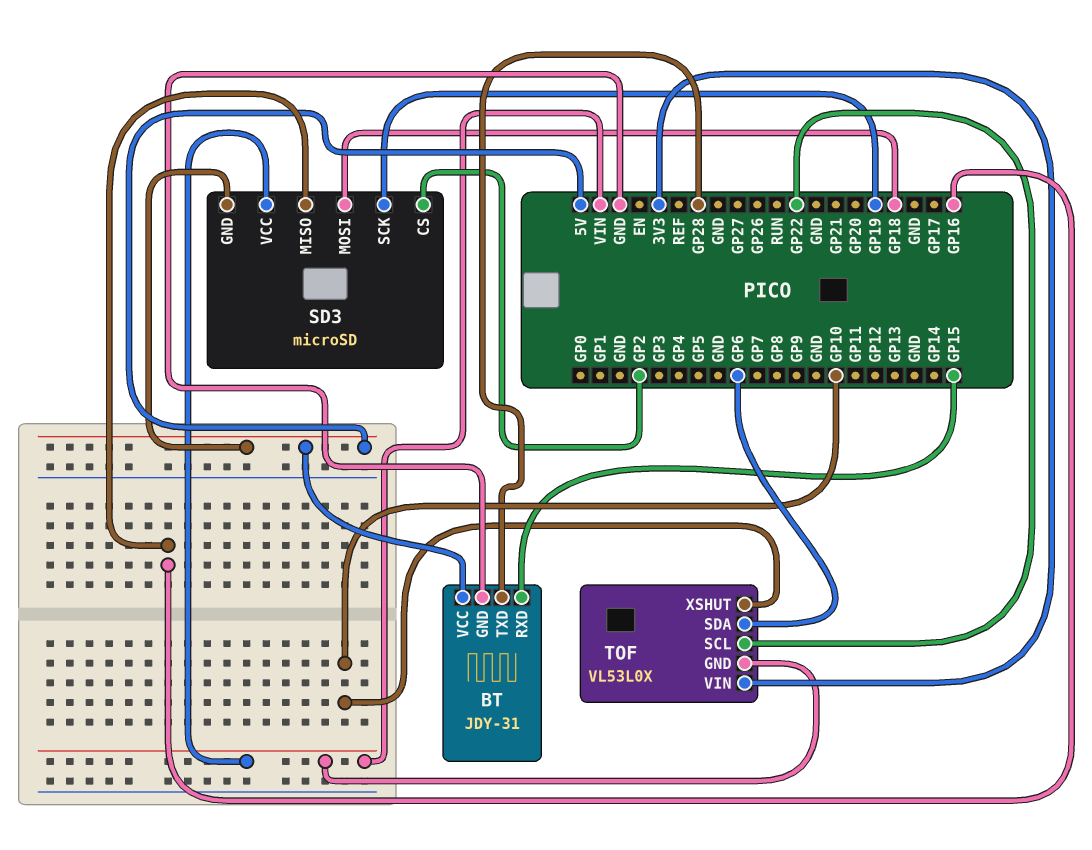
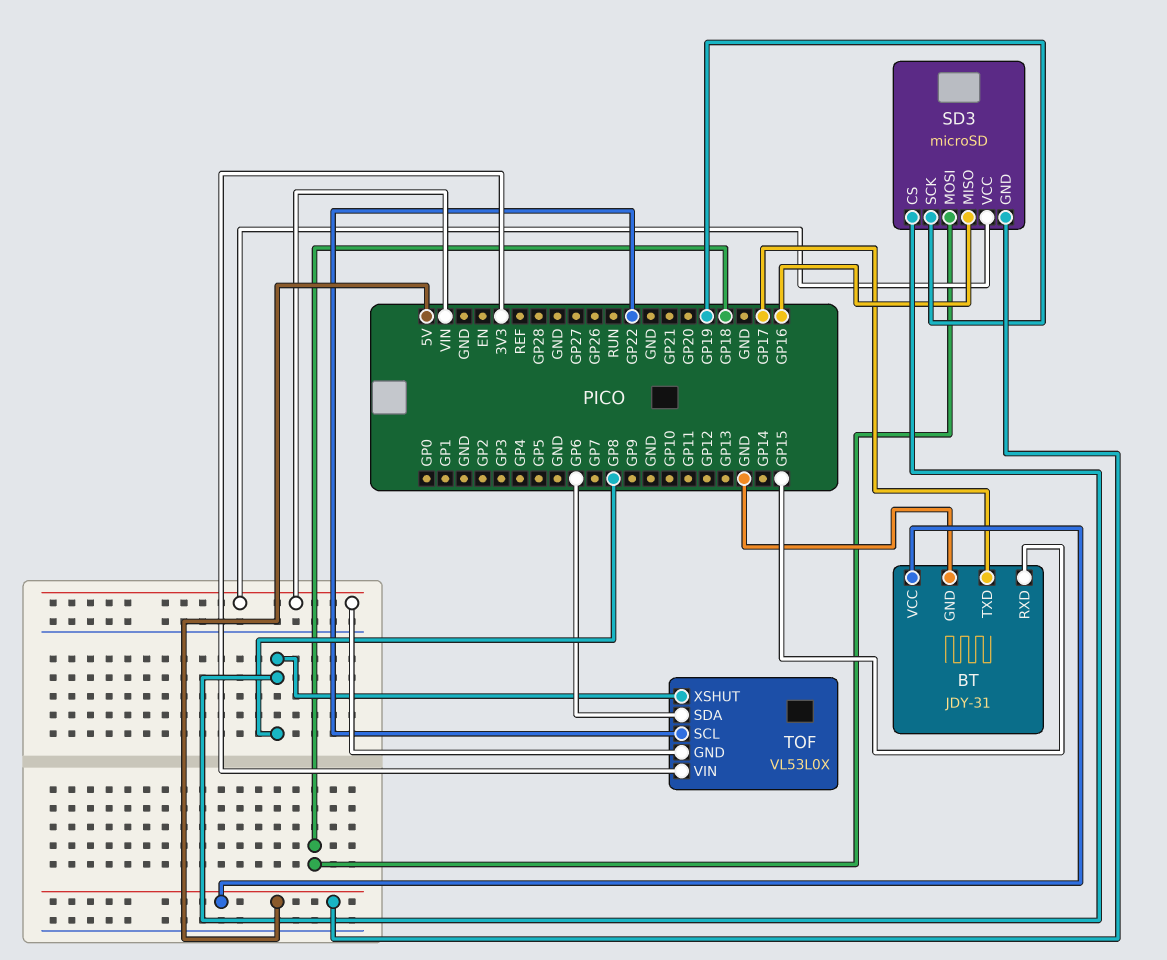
BT pin TXD: GP28 -> GP17
SD3 pin CS: GP2 -> GP8
TOF pin XSHUT: GP10 -> GP8

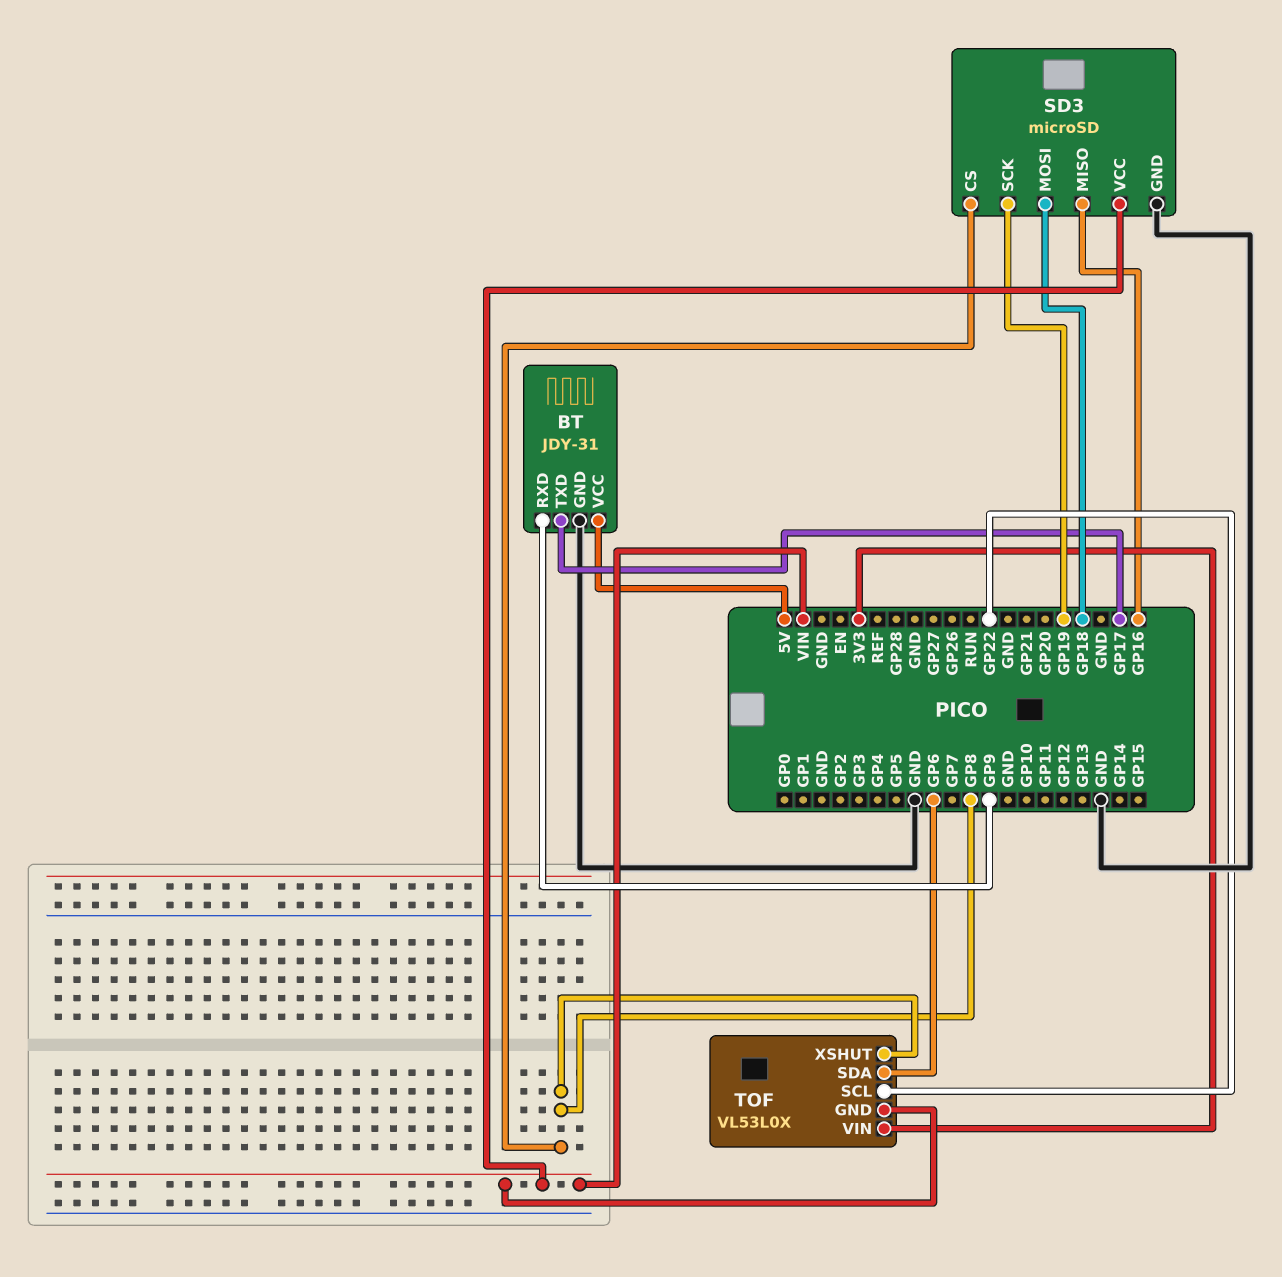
BT pin RXD: GP15 -> GP9
SD3 pin GND: 5V -> GND

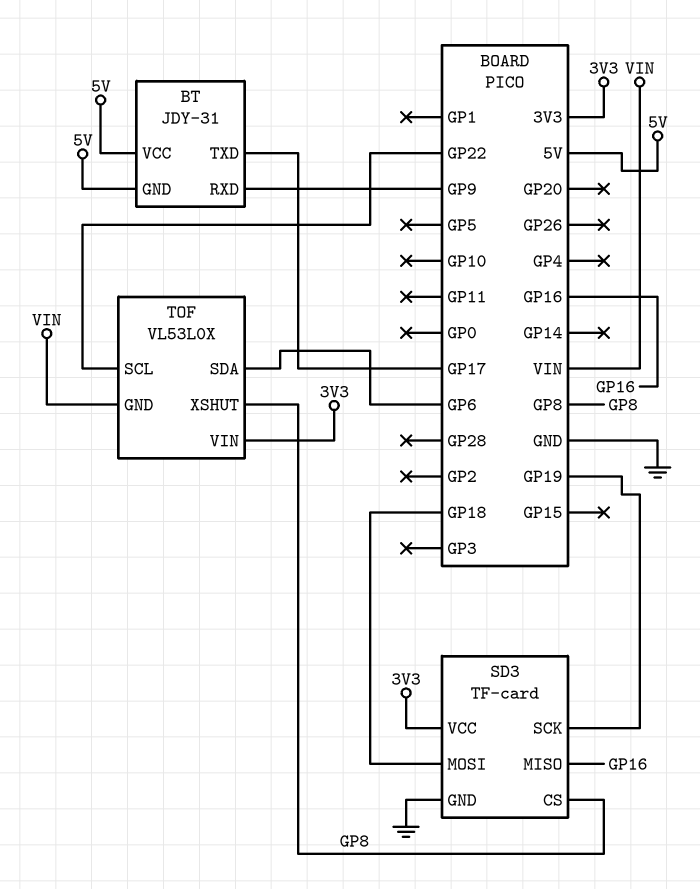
BT pin GND: GND -> 5V
SD3: microSD -> TF-card
SD3 pin VCC: VIN -> 3V3

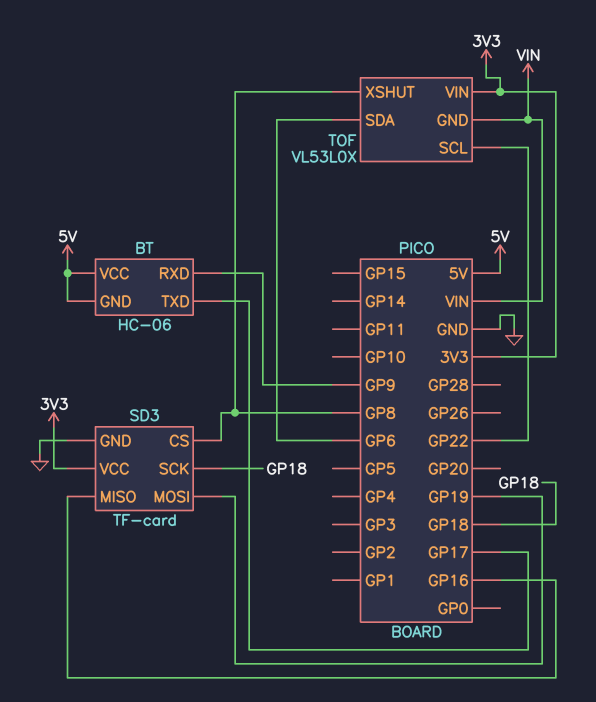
BT: JDY-31 -> HC-06
SD3 pin MOSI: GP18 -> GP19
SD3 pin SCK: GP19 -> GP18

